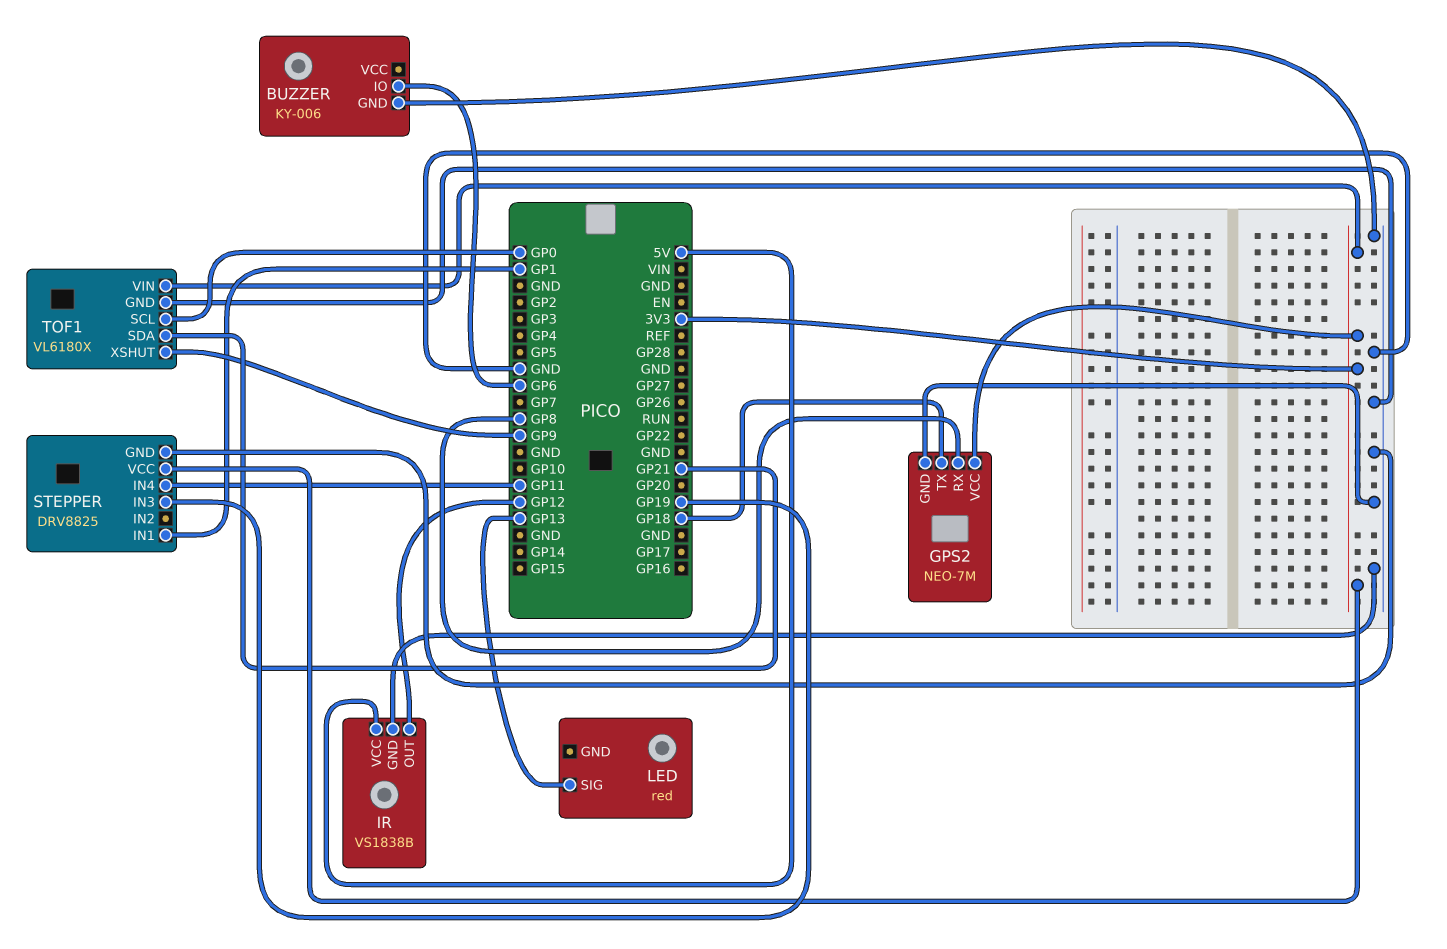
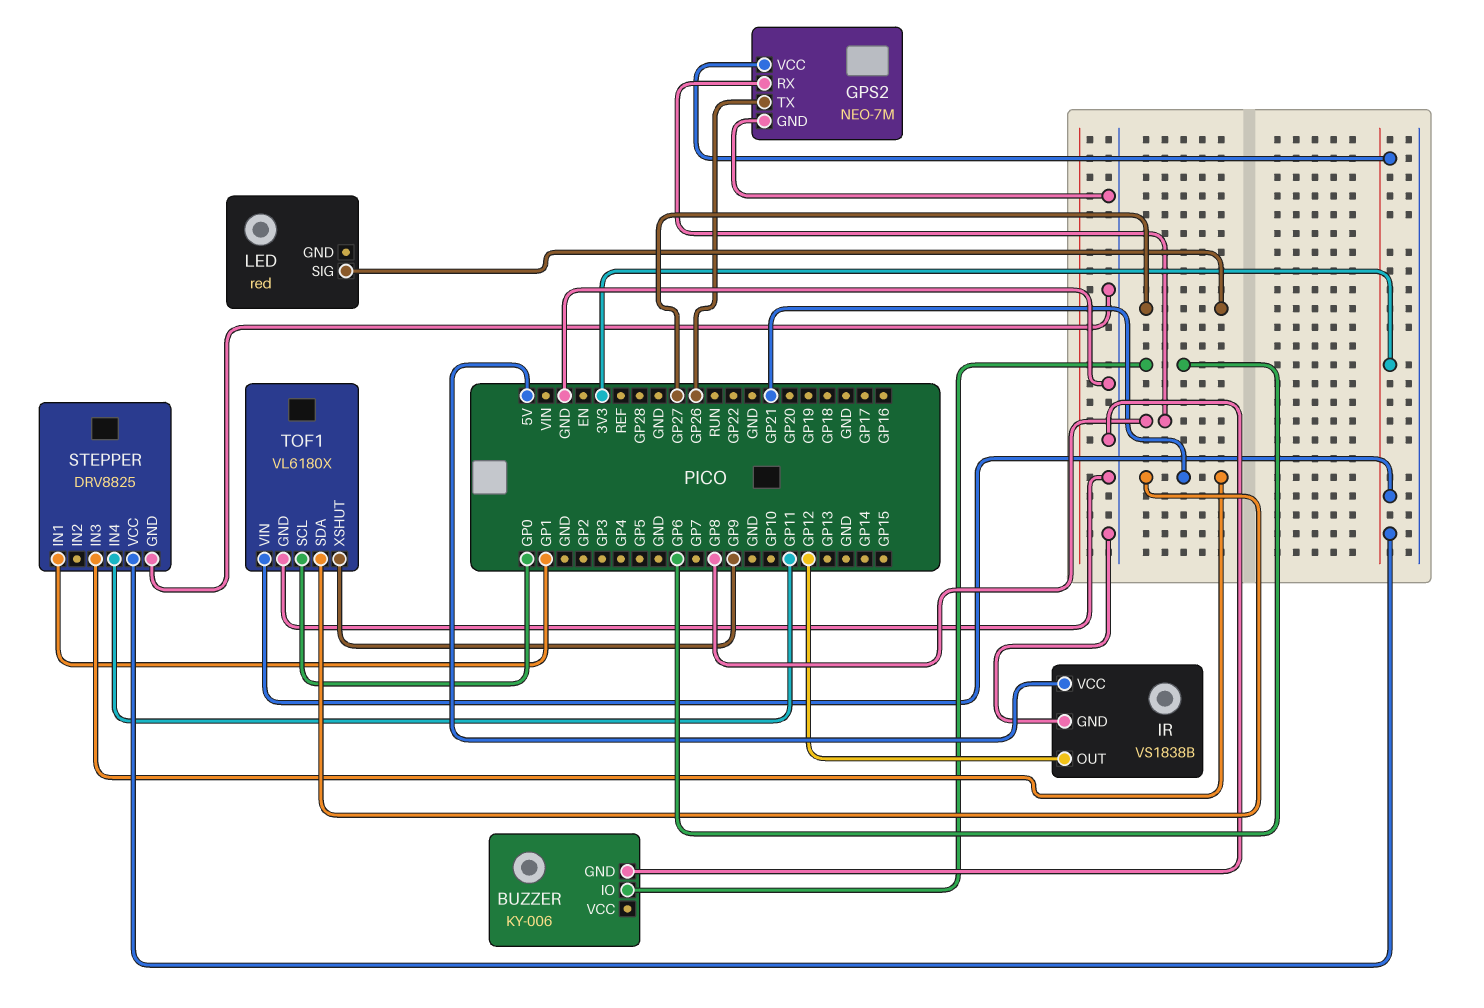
GPS2 pin TX: GP18 -> GP26
LED pin SIG: GP13 -> GP27
STEPPER pin IN3: GP19 -> GP21

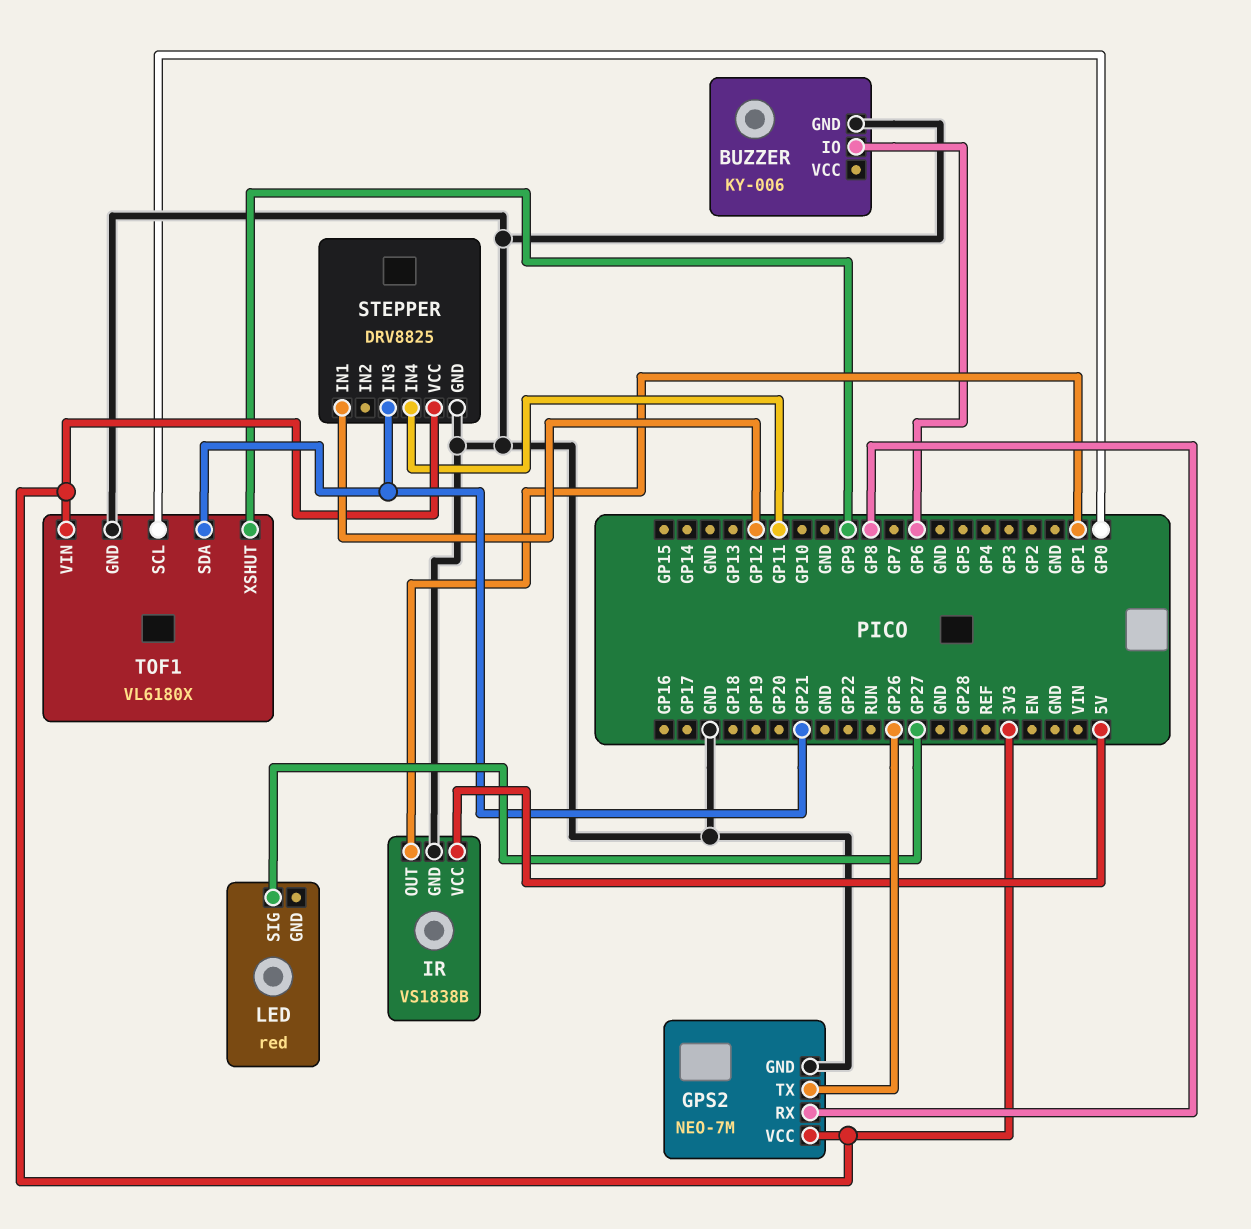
IR pin OUT: GP12 -> GP1
STEPPER pin IN1: GP1 -> GP12

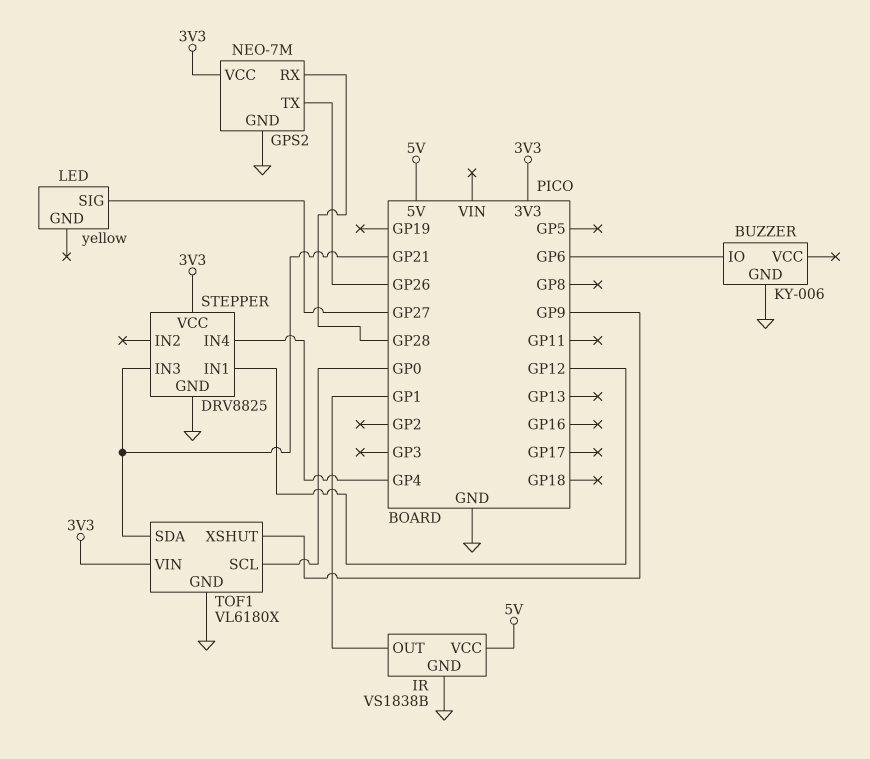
GPS2 pin RX: GP8 -> GP28
LED: red -> yellow
STEPPER pin IN4: GP11 -> GP4

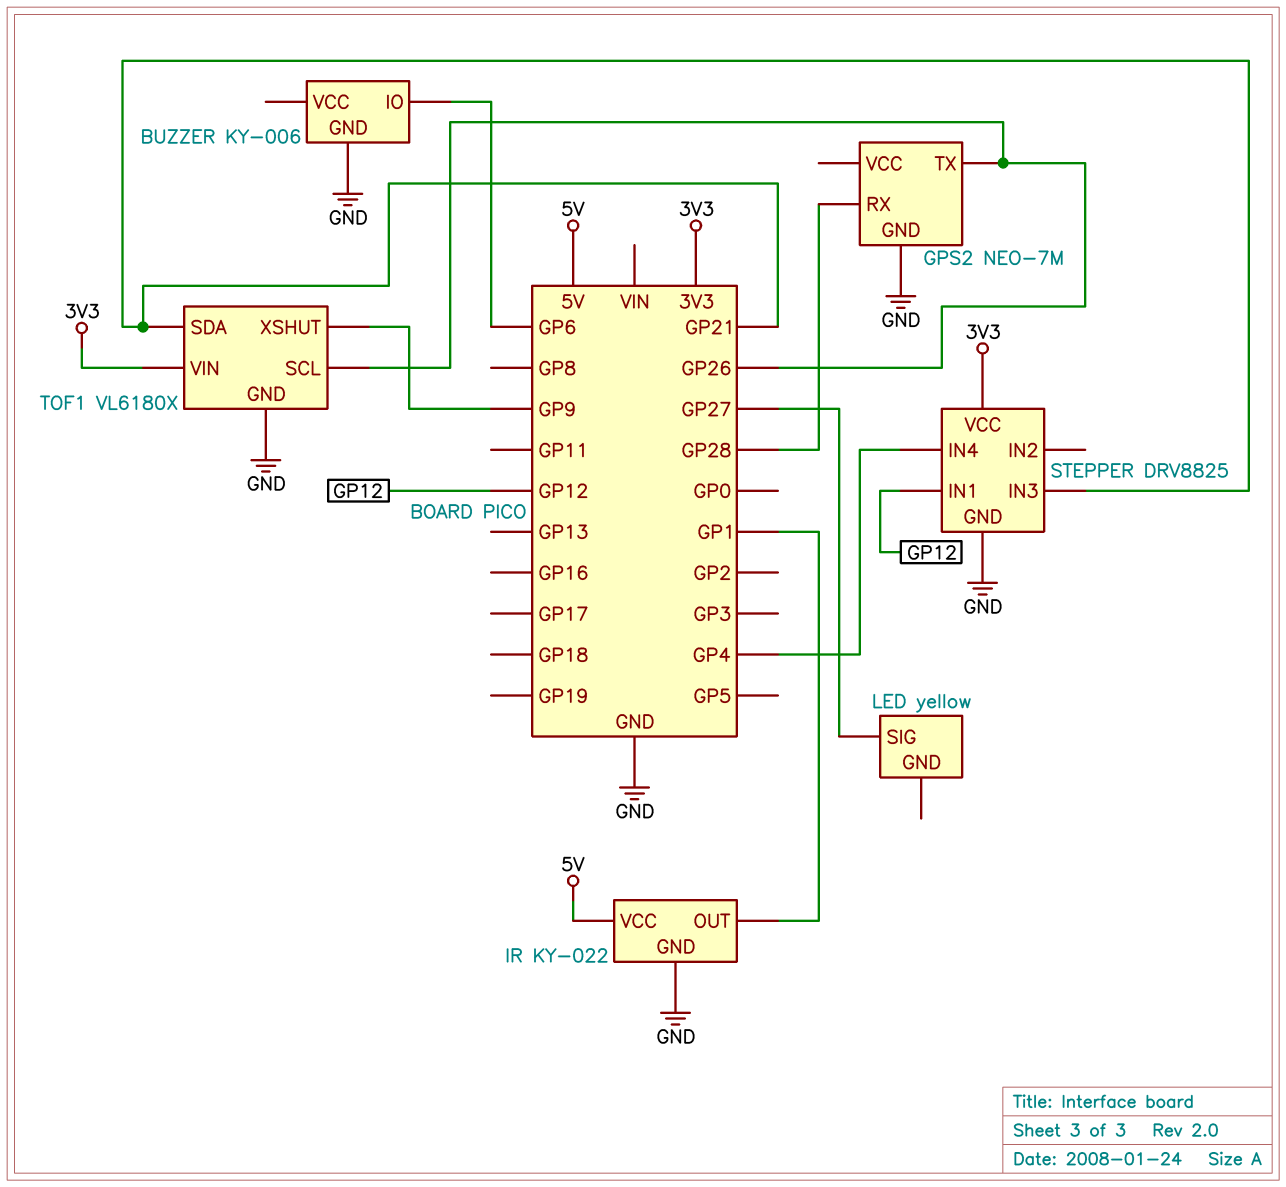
GPS2 pin VCC: 3V3 -> none
IR: VS1838B -> KY-022
TOF1 pin SCL: GP0 -> GP26

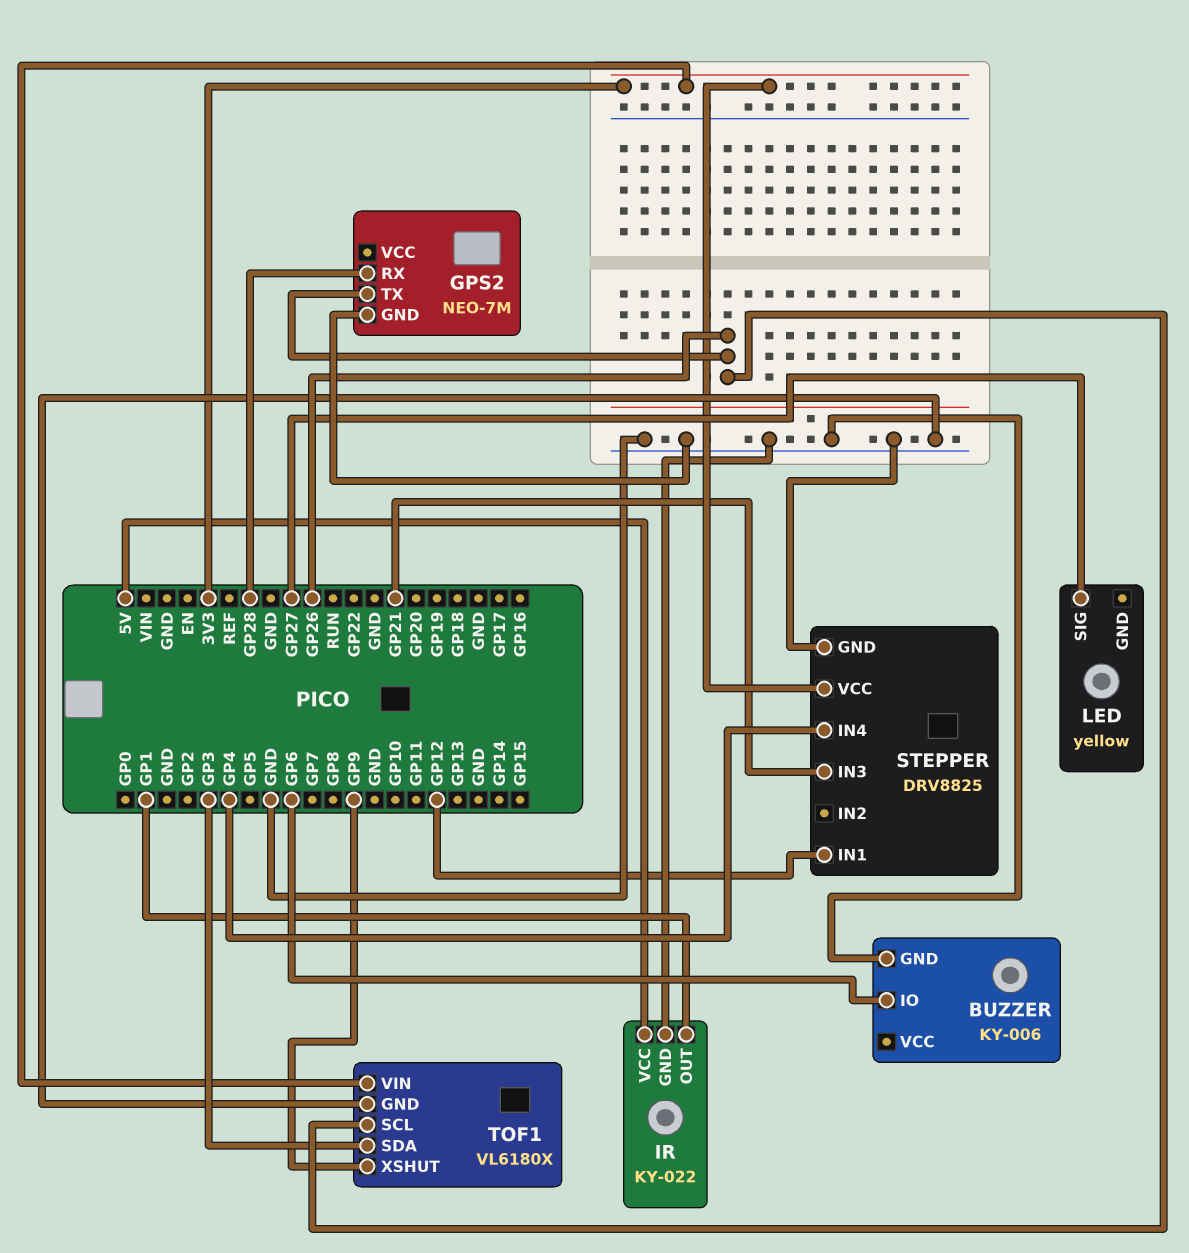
TOF1 pin SDA: GP21 -> GP3

